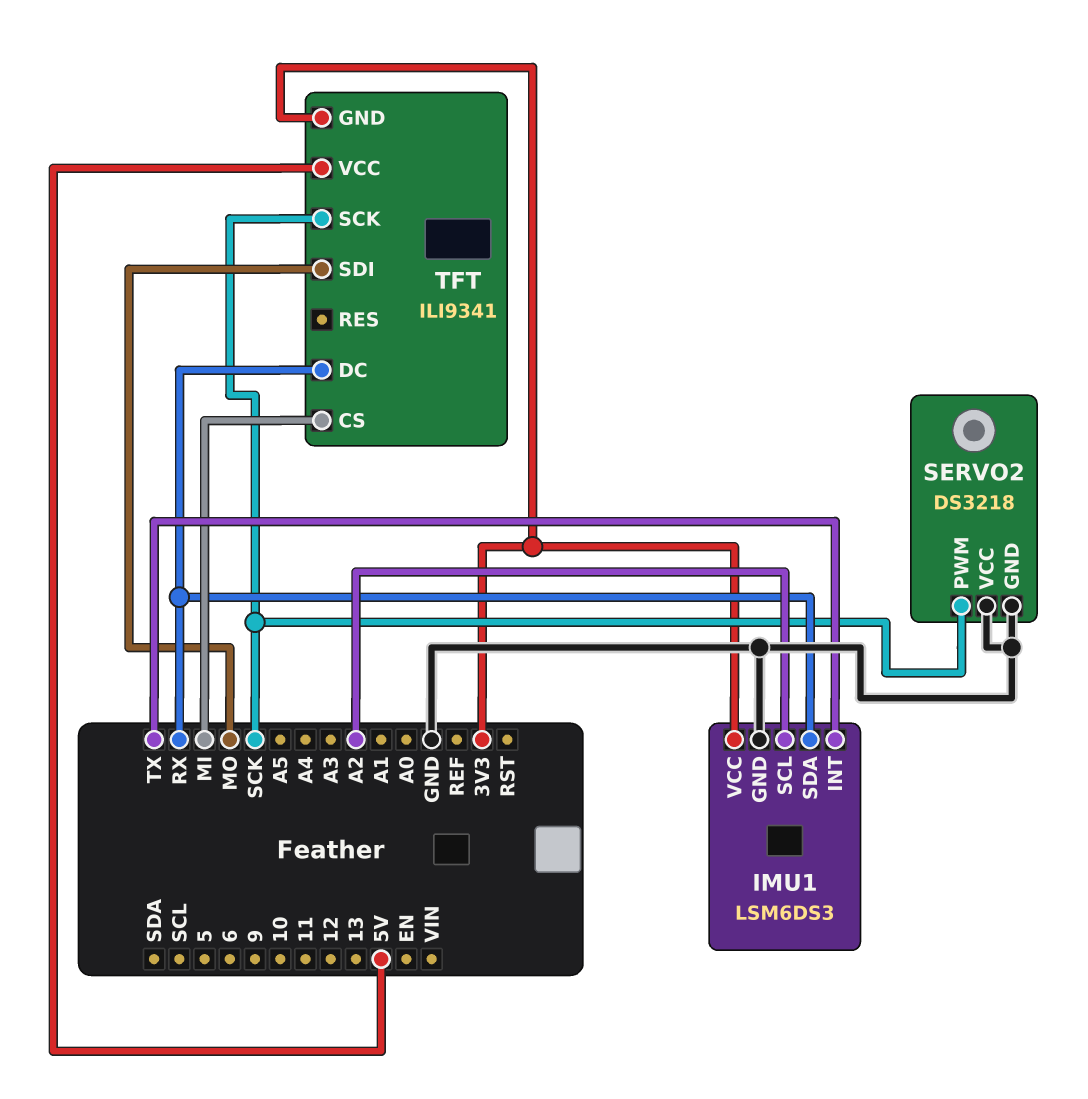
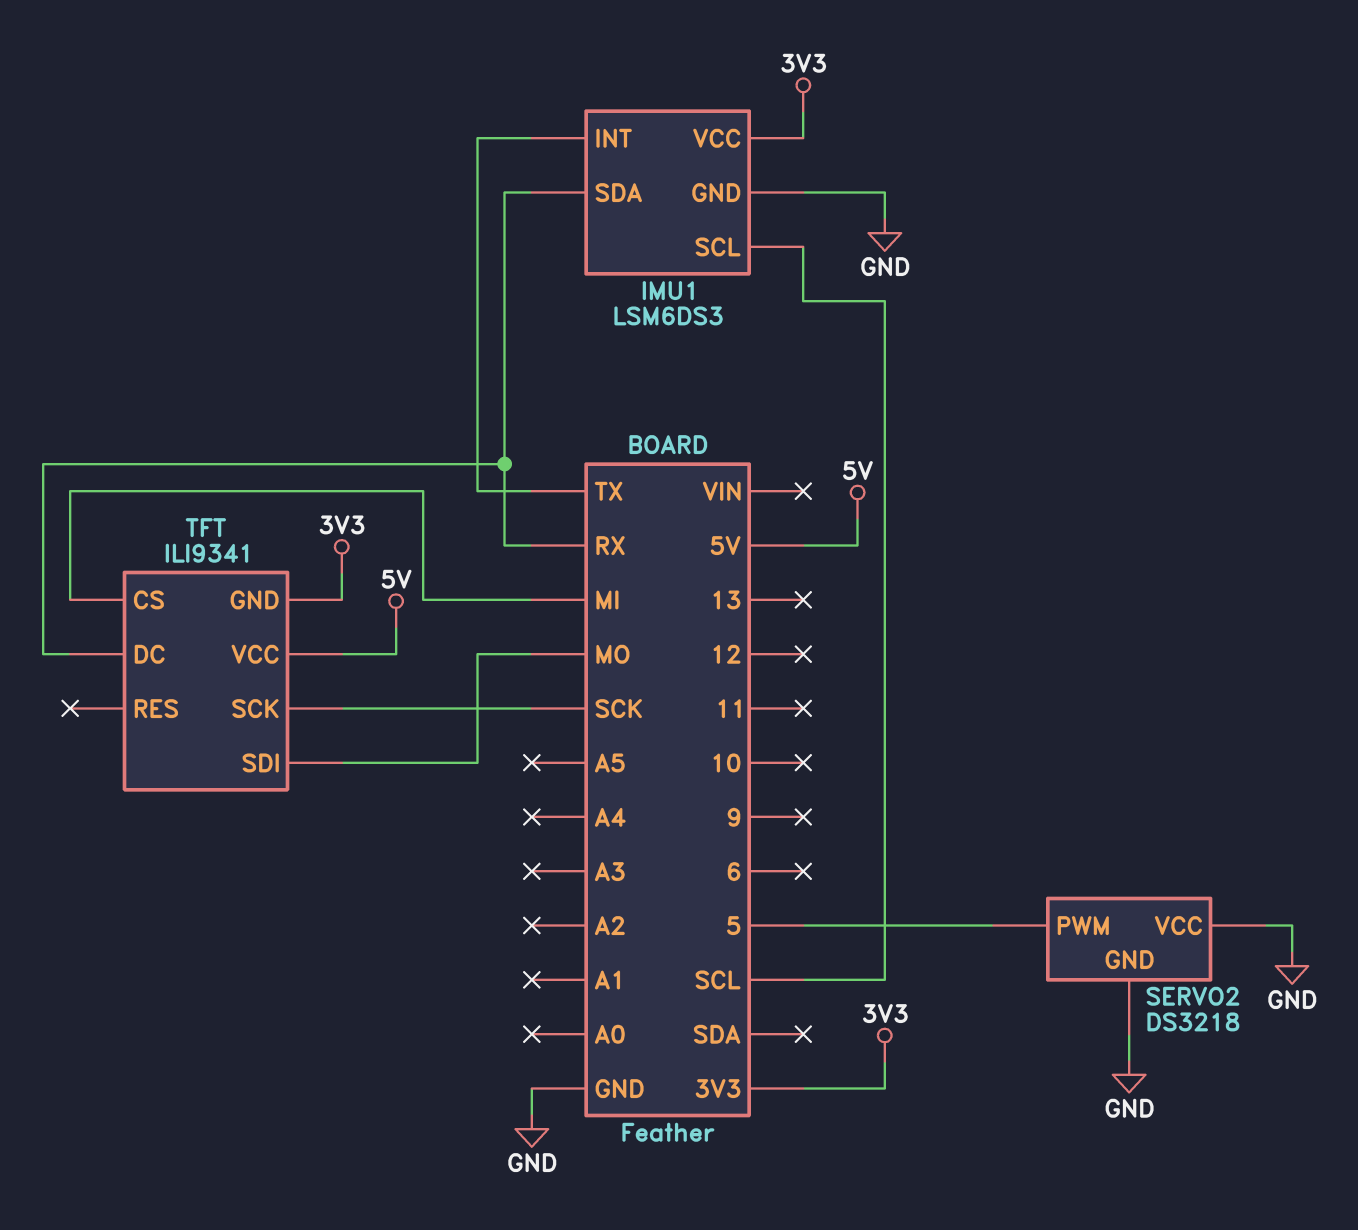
IMU1 pin SCL: A2 -> SCL
SERVO2 pin PWM: SCK -> 5

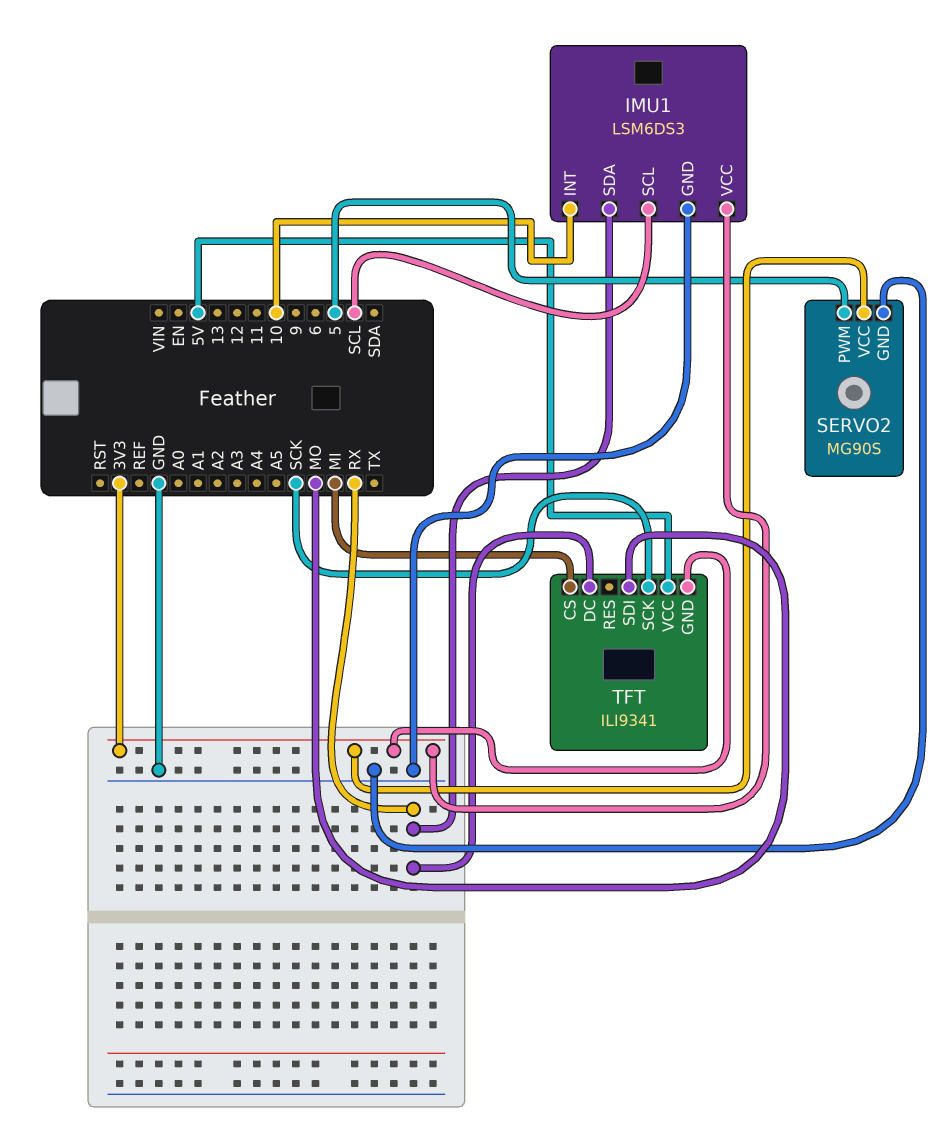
IMU1 pin INT: TX -> 10
SERVO2: DS3218 -> MG90S
SERVO2 pin VCC: GND -> 3V3

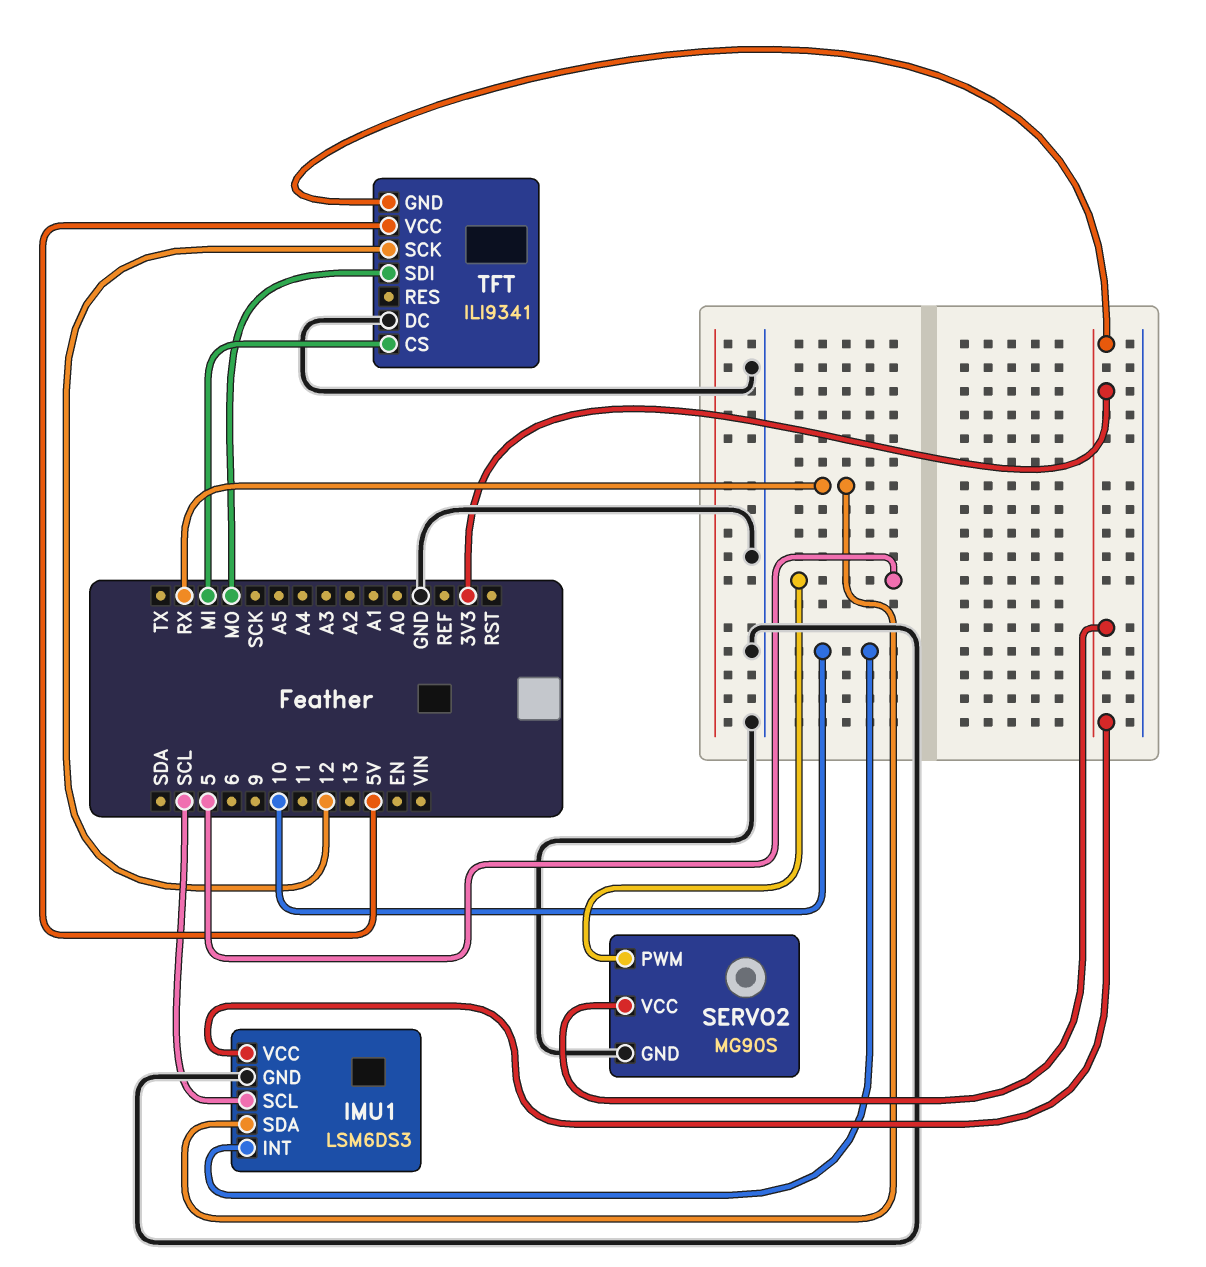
TFT pin DC: RX -> GND
TFT pin SCK: SCK -> 12

